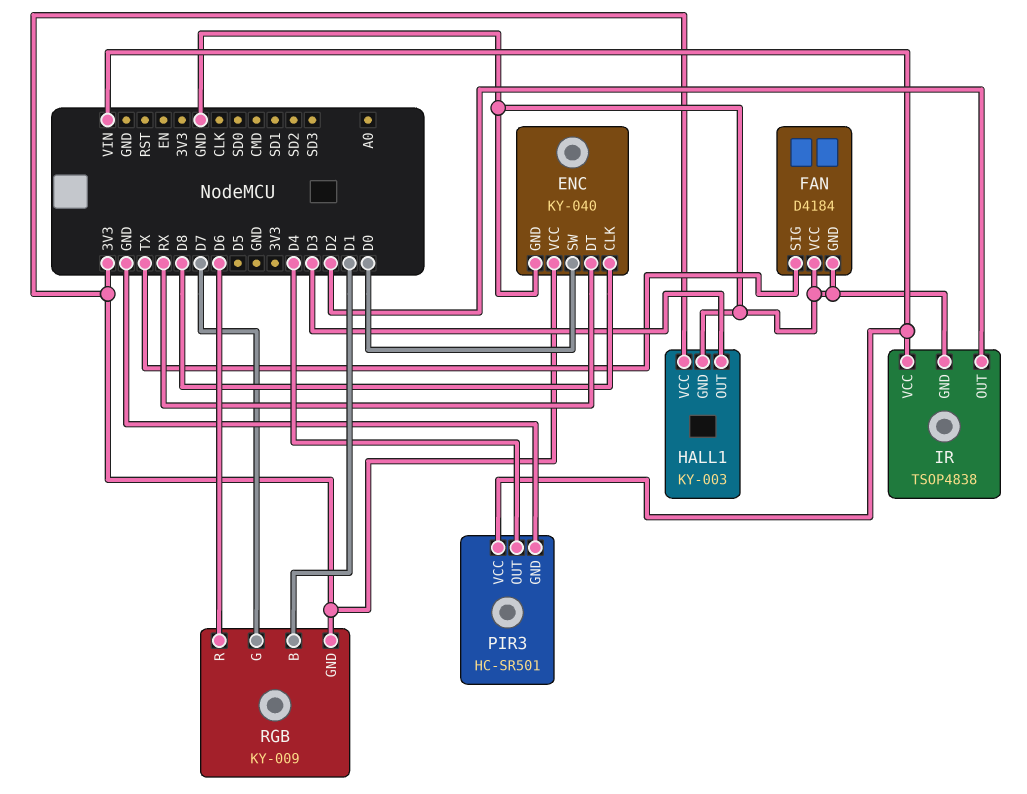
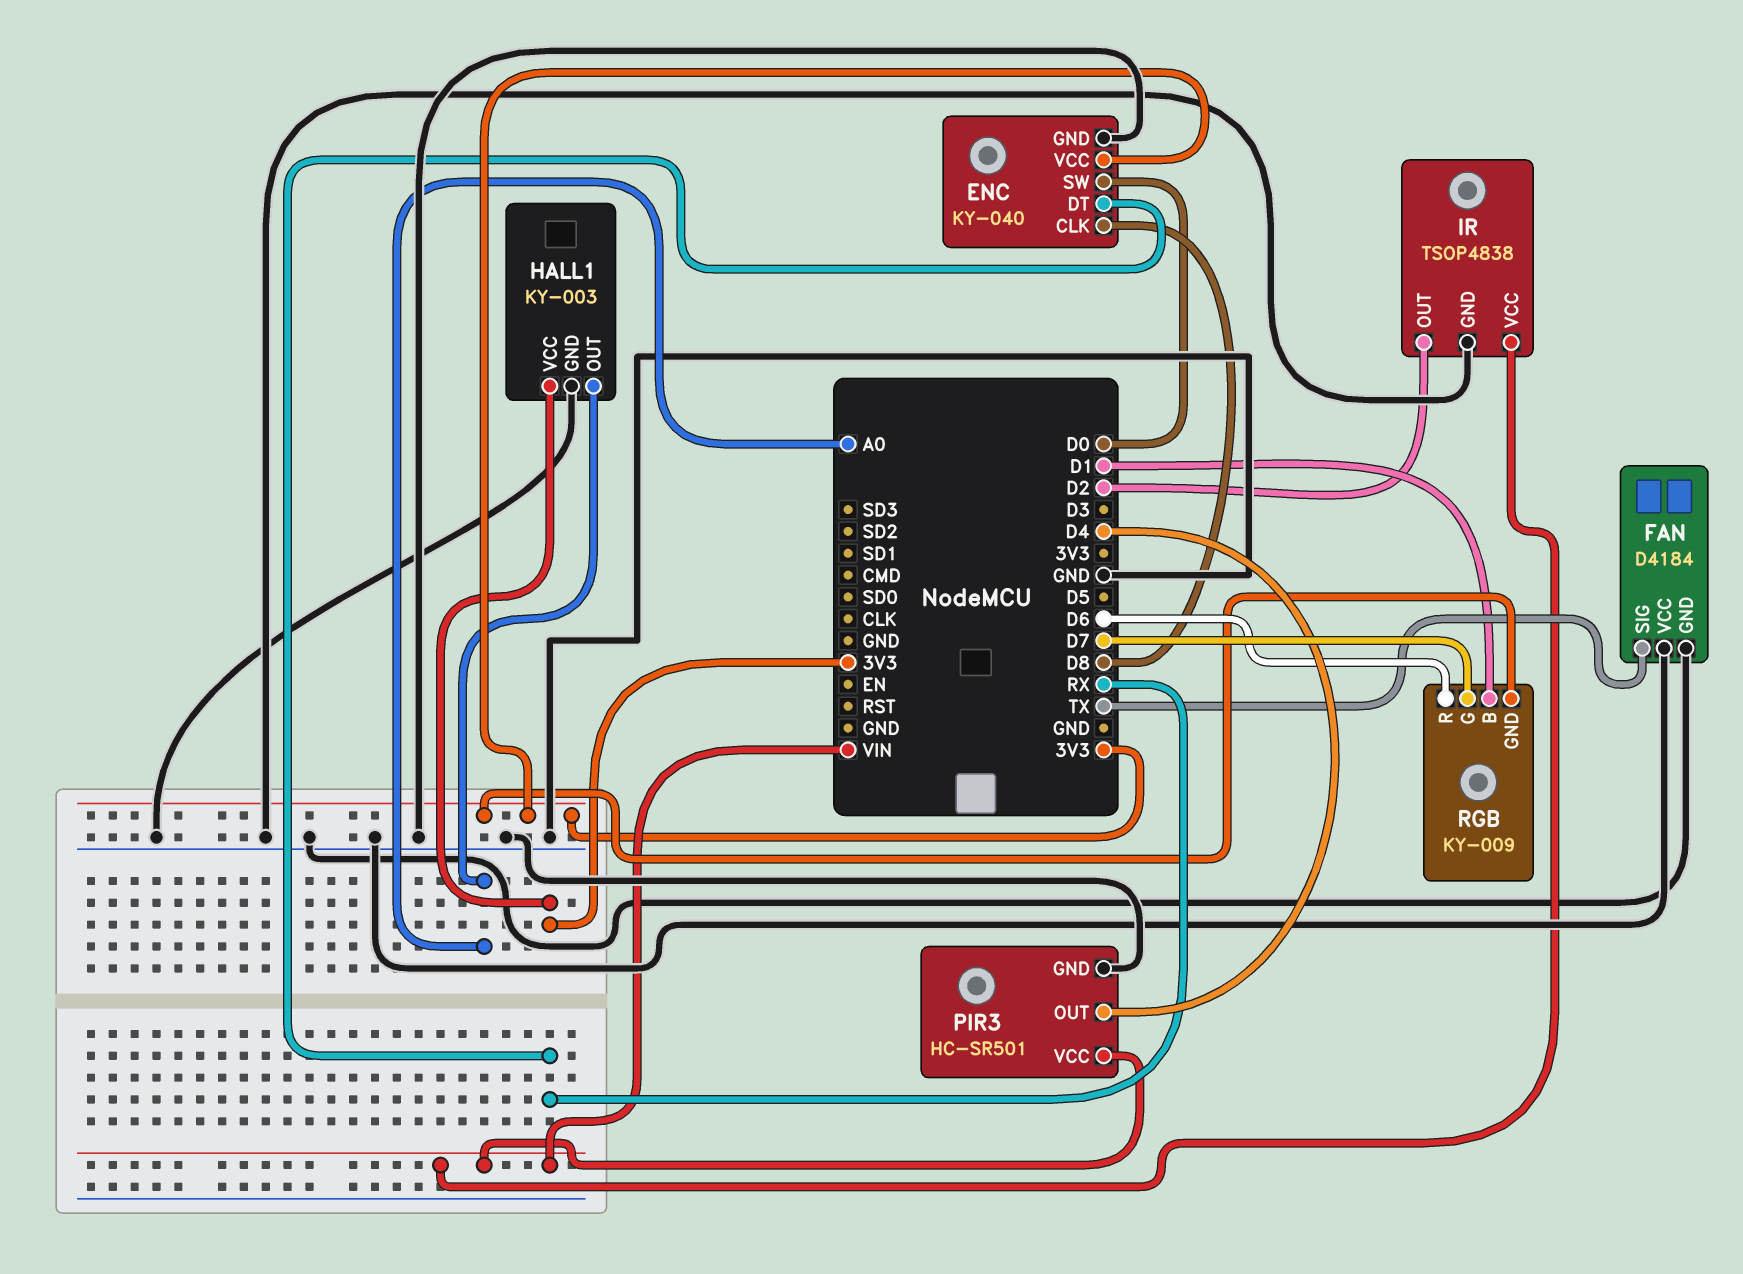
HALL1 pin OUT: D3 -> A0

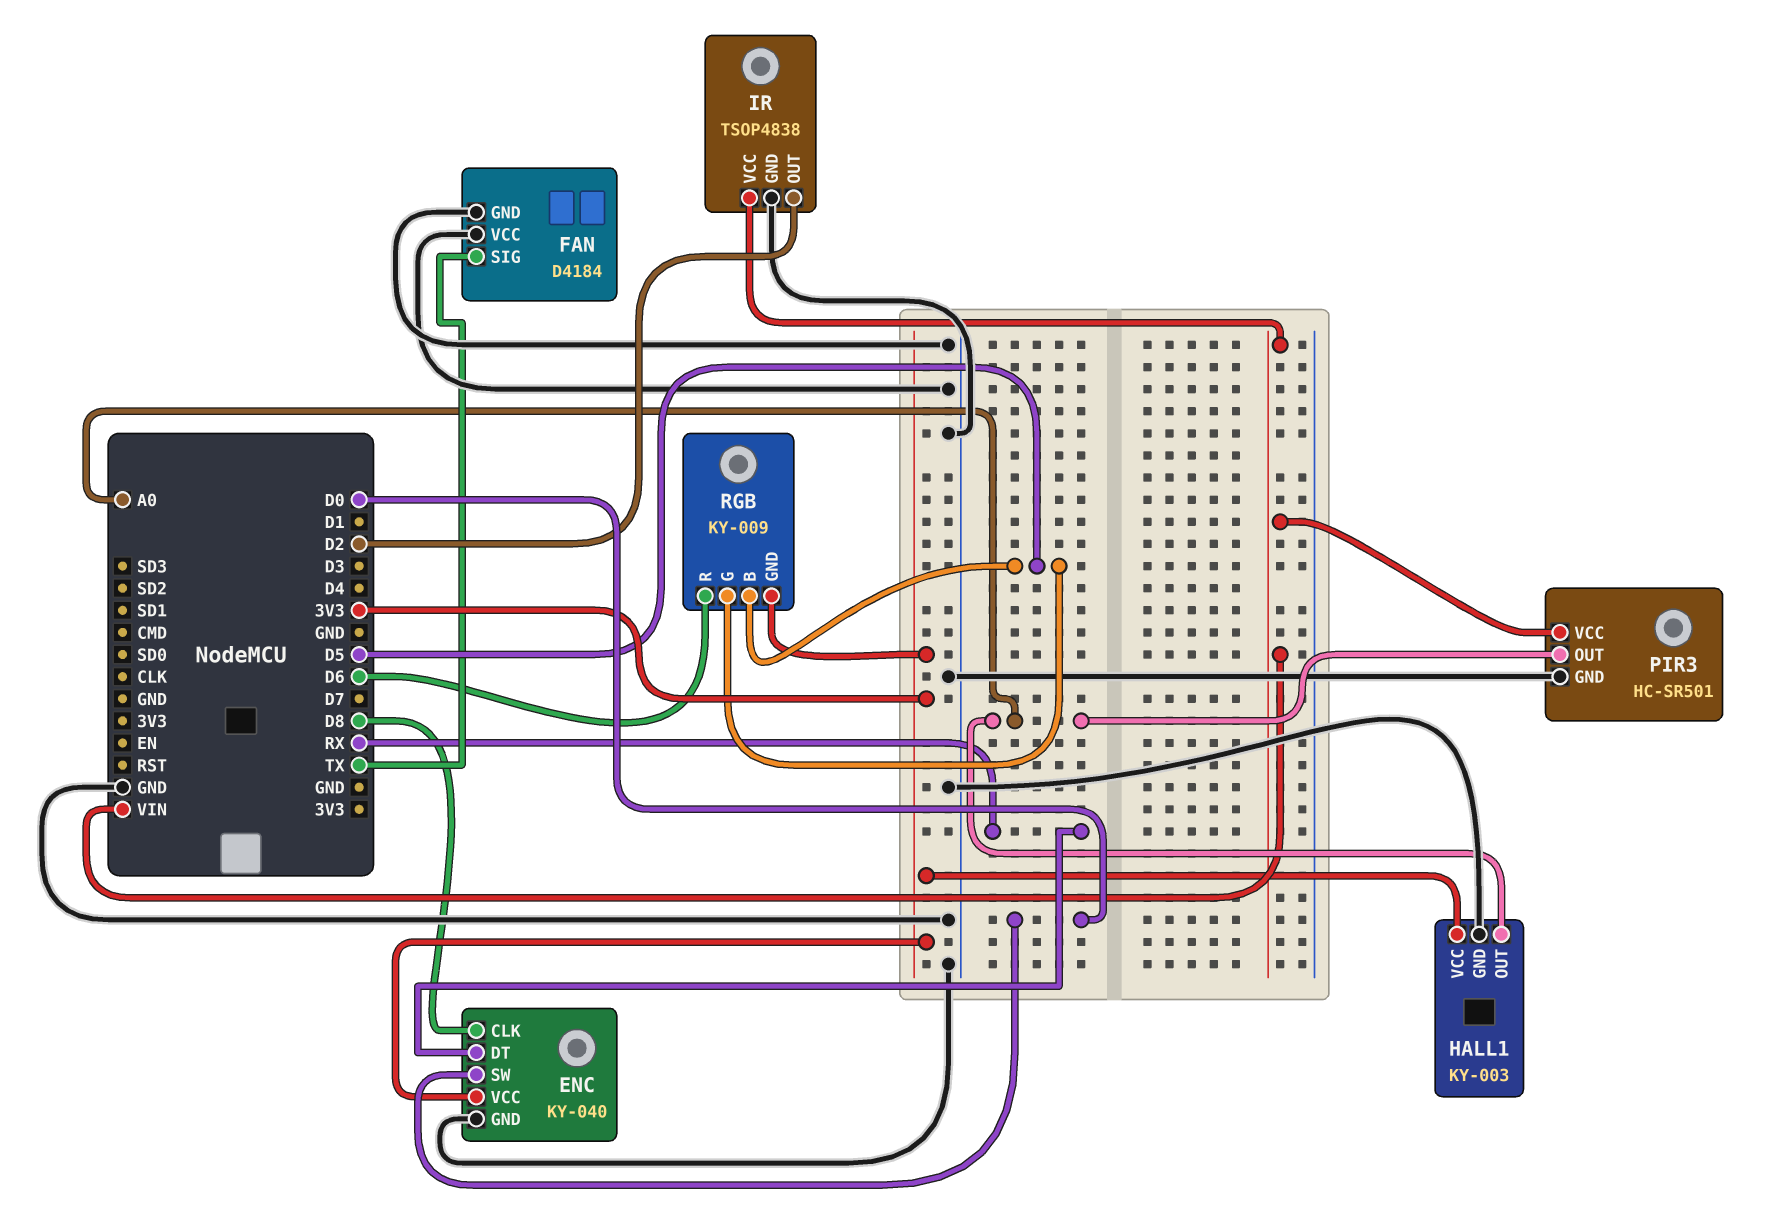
PIR3 pin OUT: D4 -> A0
RGB pin B: D1 -> D5
RGB pin G: D7 -> D5

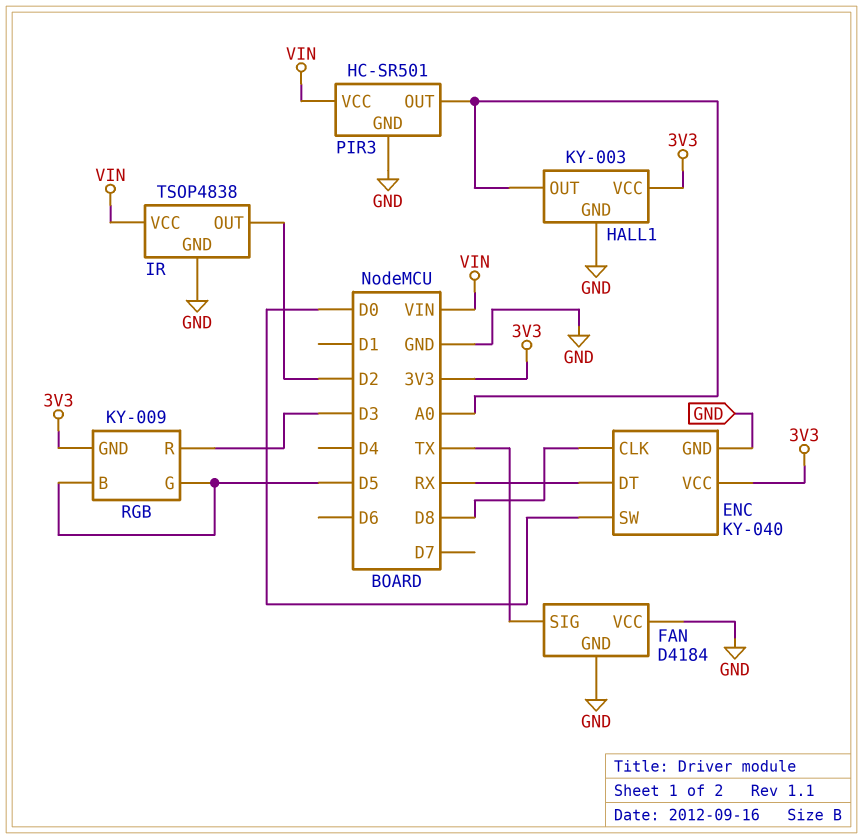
RGB pin R: D6 -> D3

